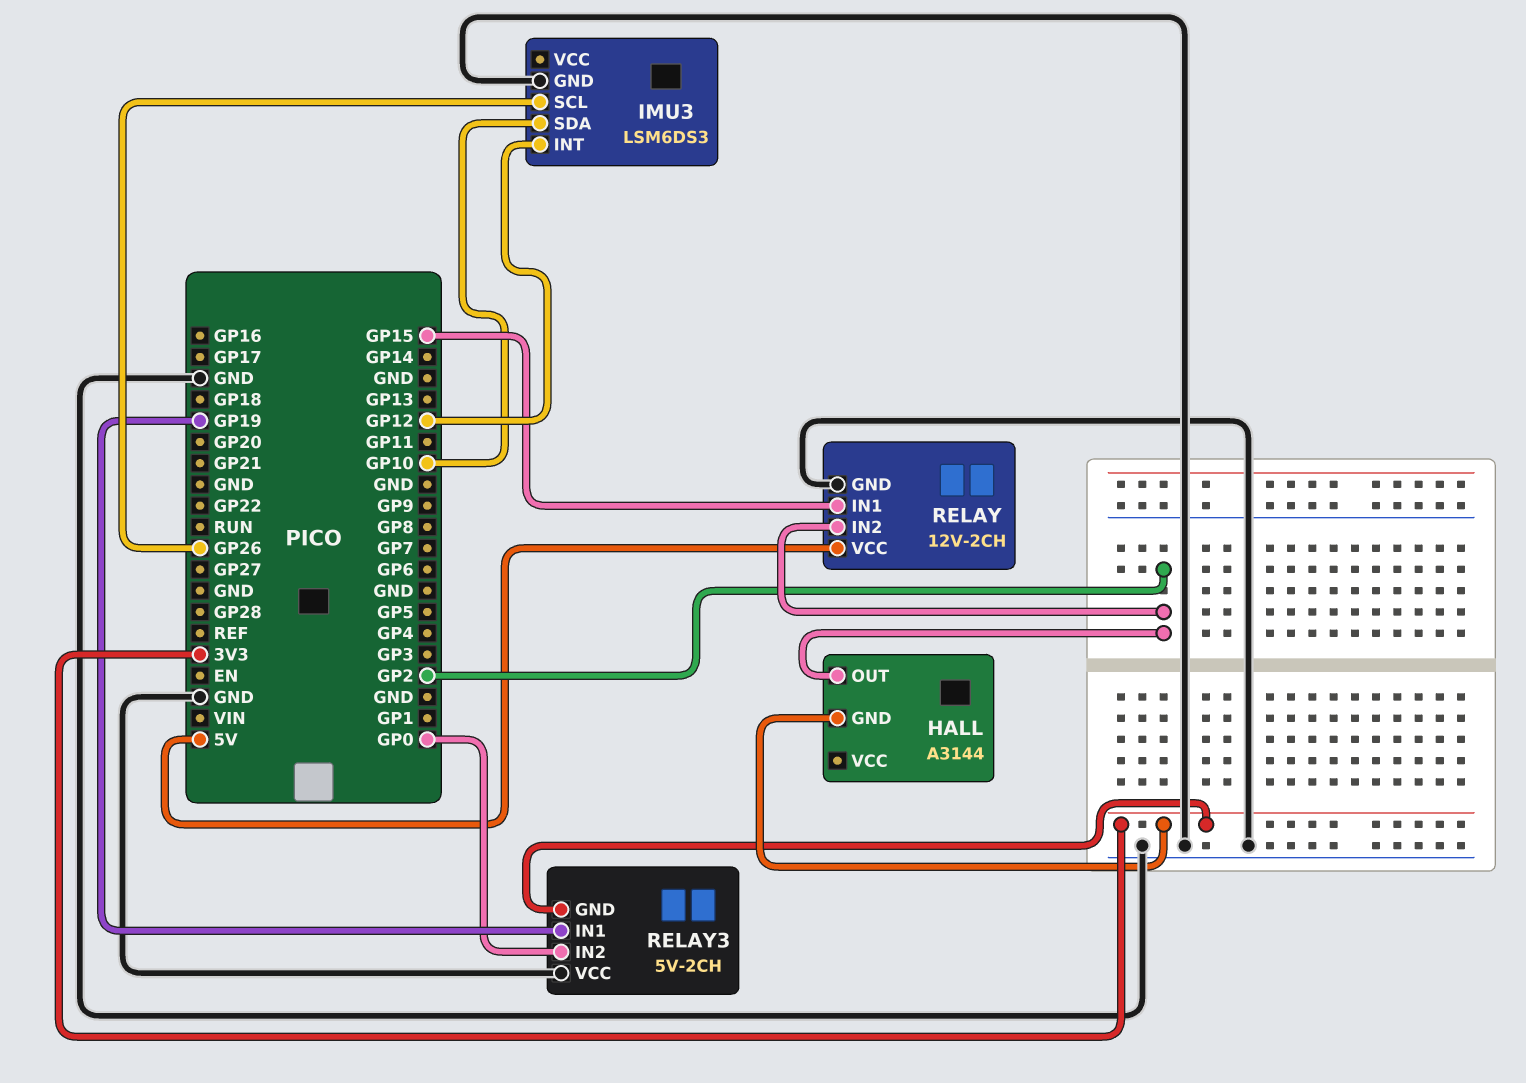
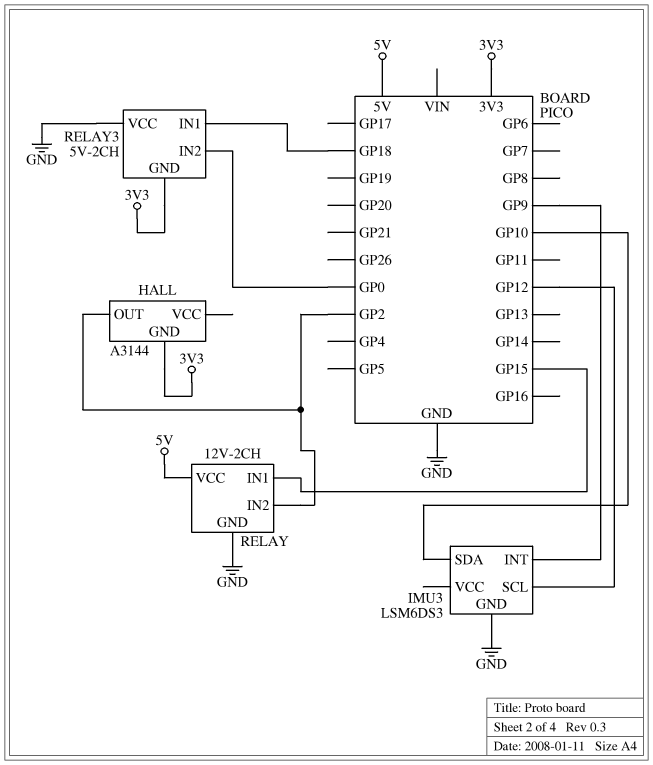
IMU3 pin INT: GP12 -> GP9
IMU3 pin SCL: GP26 -> GP12
RELAY3 pin IN1: GP19 -> GP18

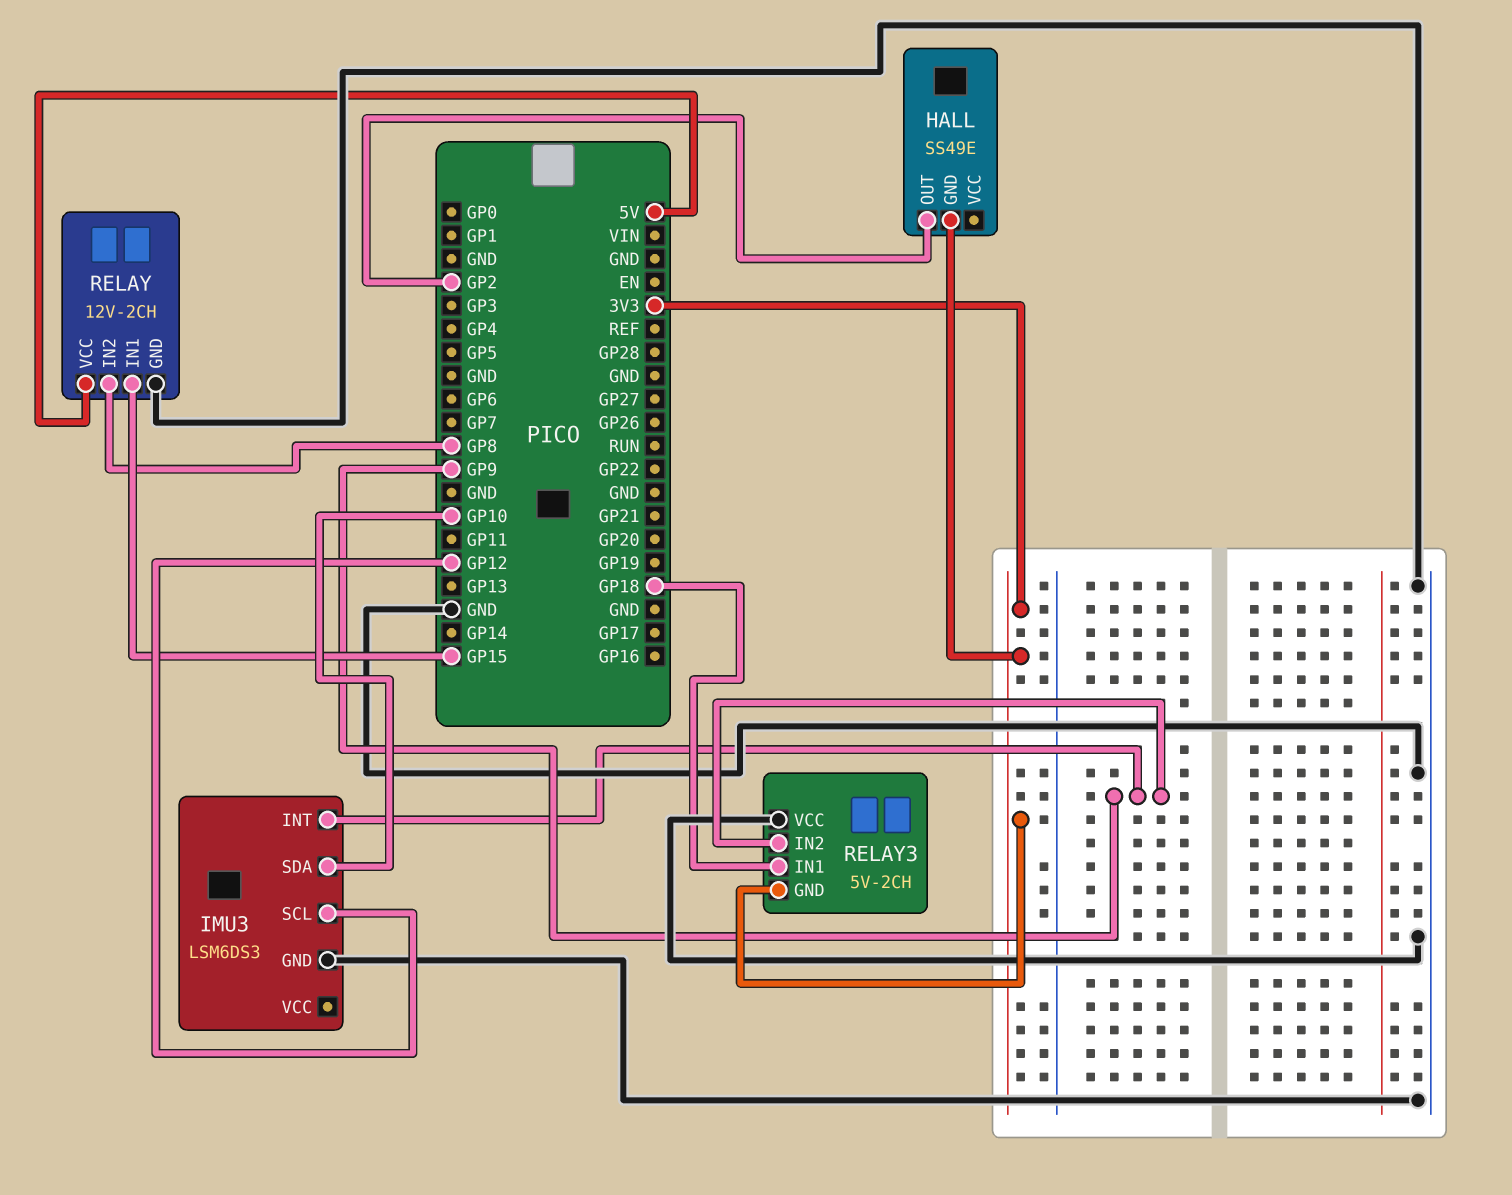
HALL: A3144 -> SS49E
RELAY pin IN2: GP2 -> GP8
RELAY3 pin IN2: GP0 -> GP9

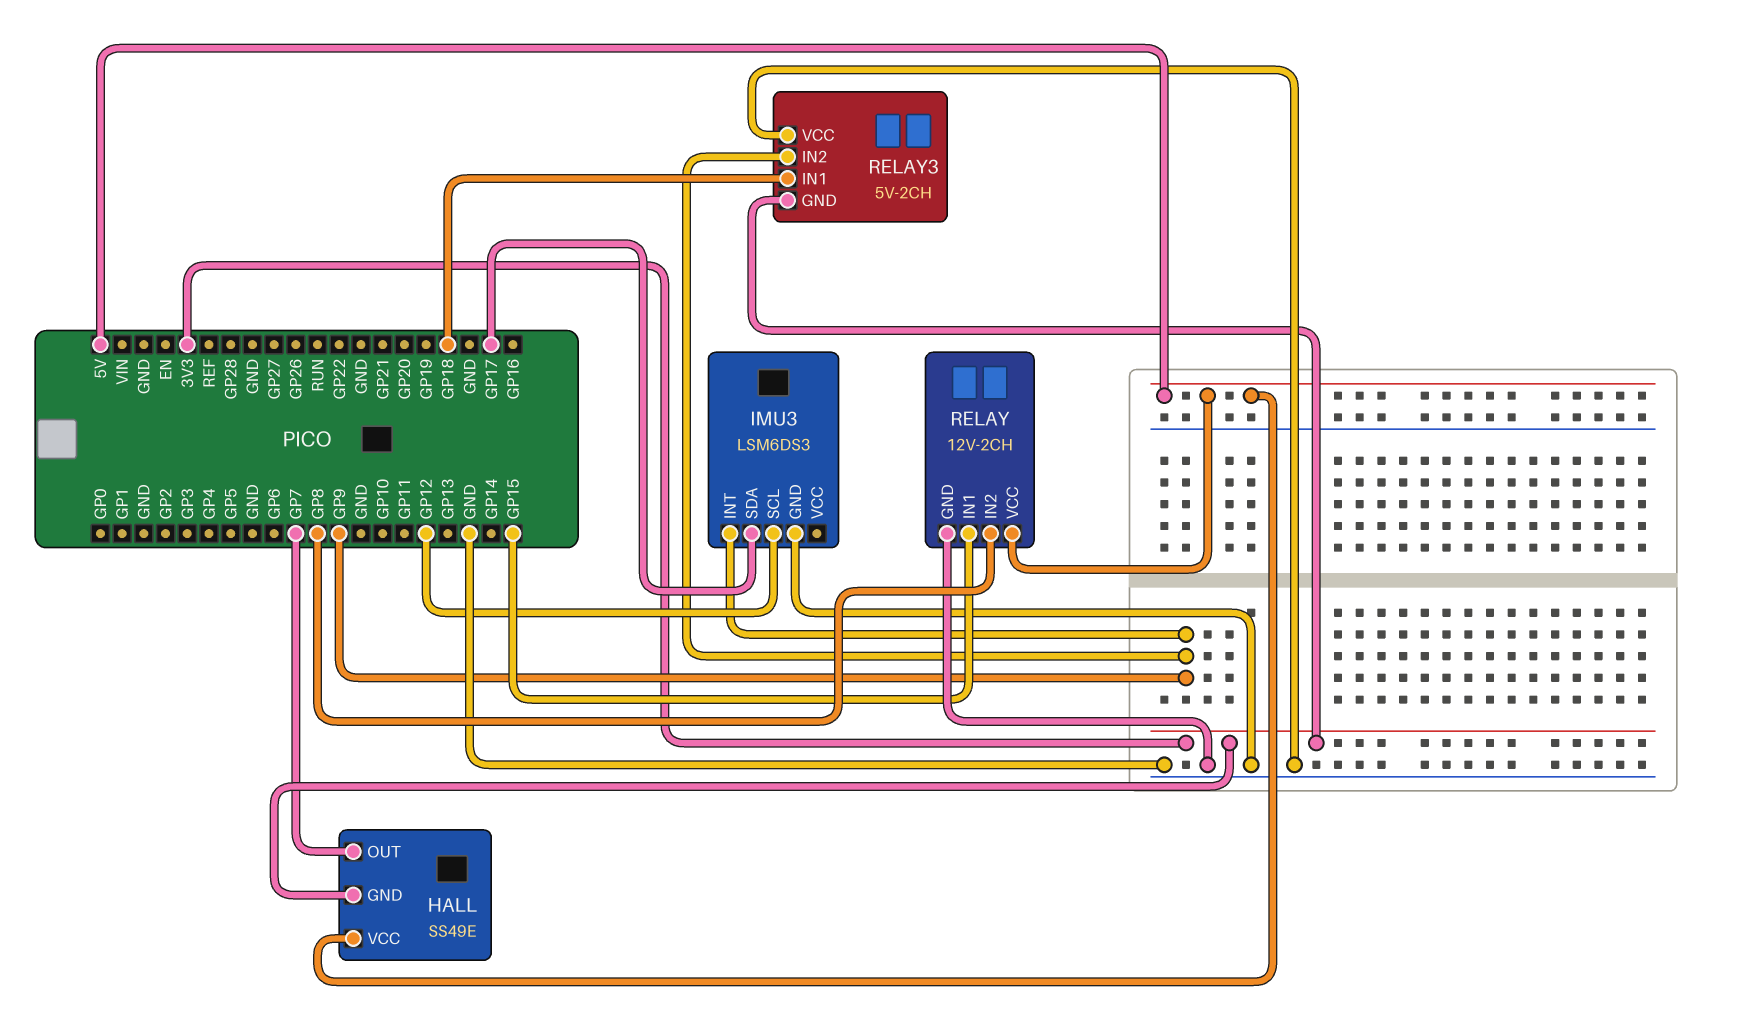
HALL pin OUT: GP2 -> GP7
HALL pin VCC: none -> 5V
IMU3 pin SDA: GP10 -> GP17

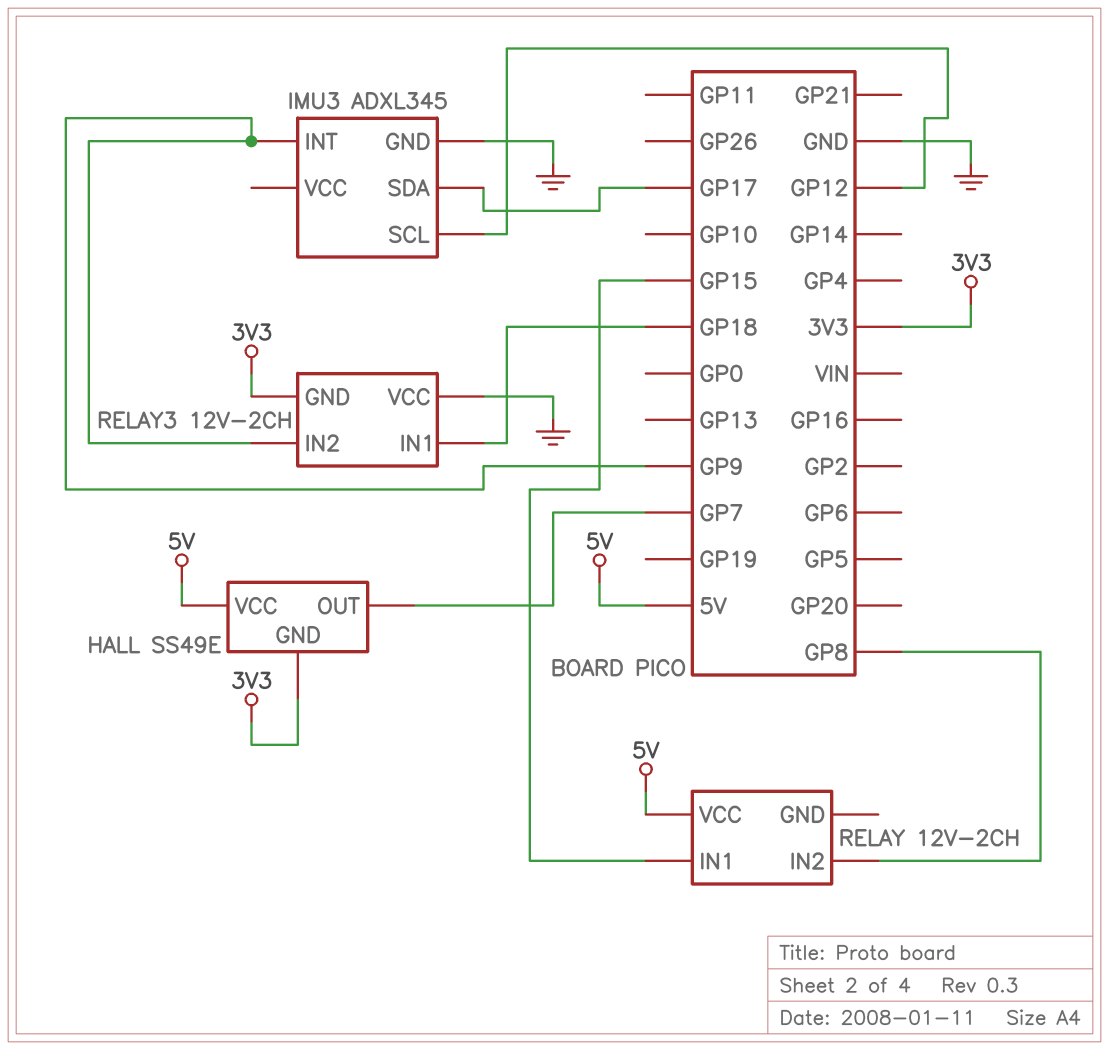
IMU3: LSM6DS3 -> ADXL345
RELAY pin GND: GND -> none
RELAY3: 5V-2CH -> 12V-2CH

